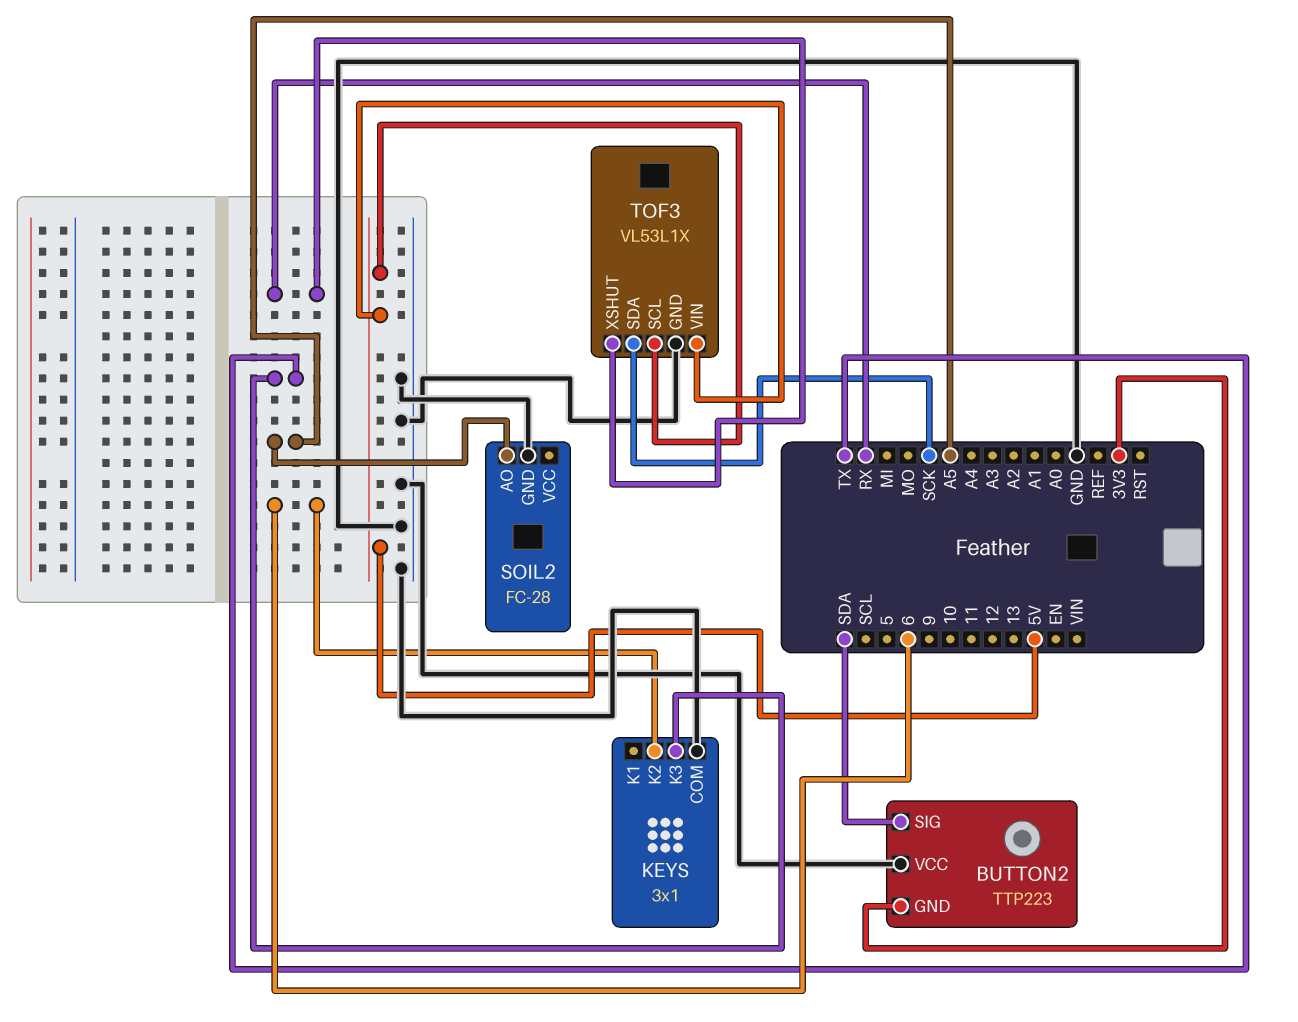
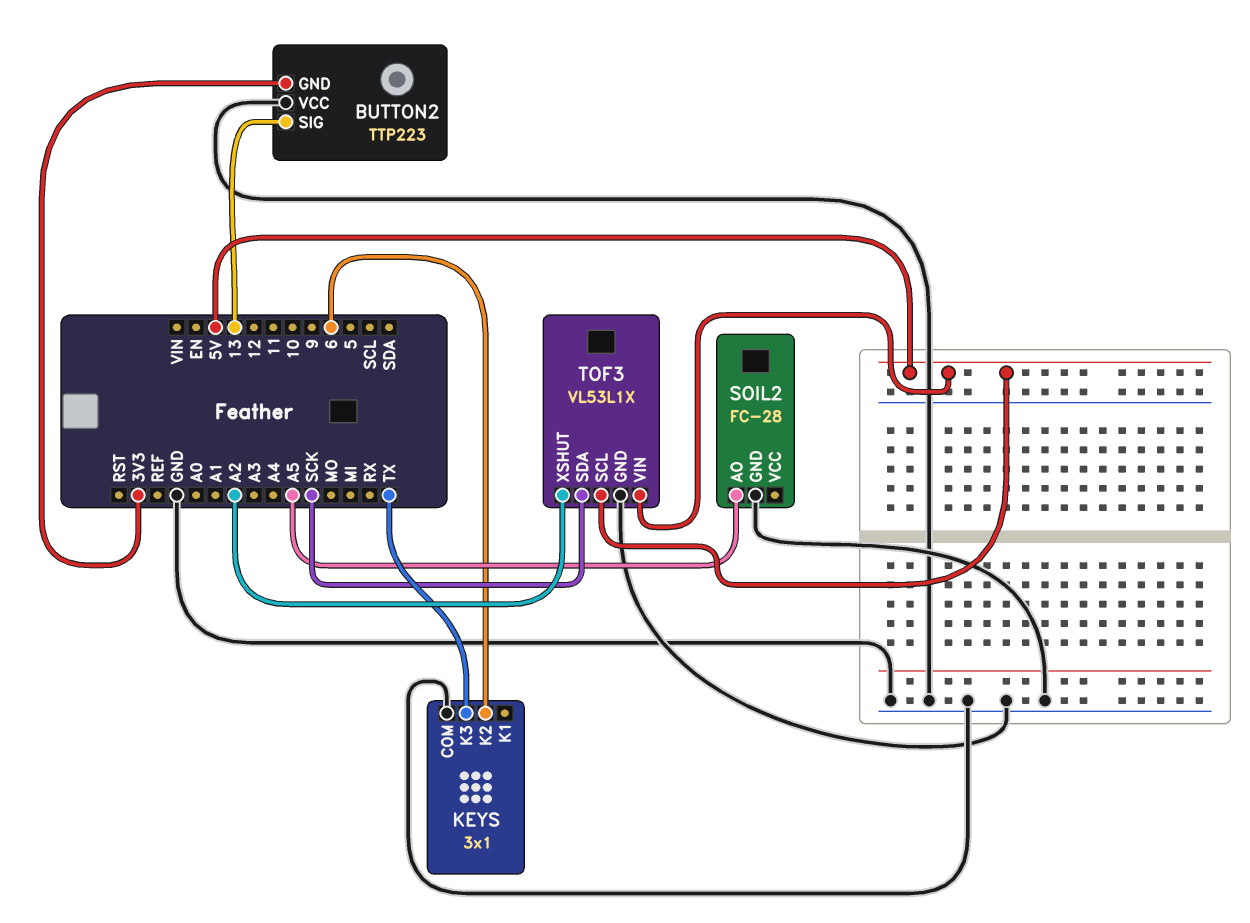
BUTTON2 pin SIG: SDA -> 13
TOF3 pin XSHUT: RX -> A2

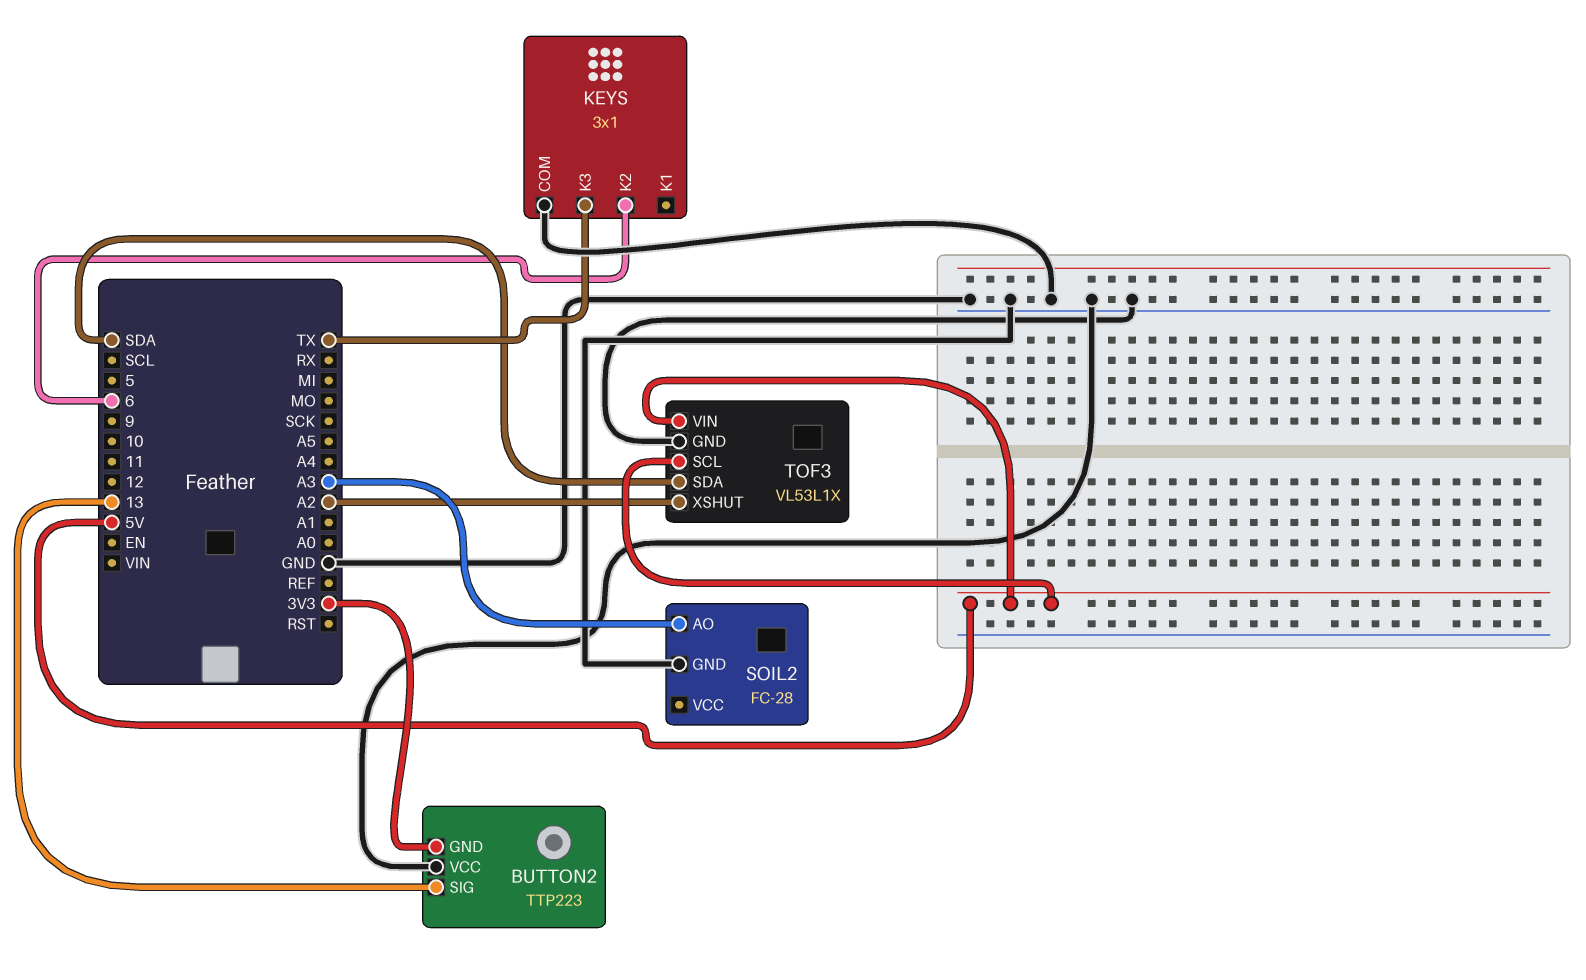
SOIL2 pin AO: A5 -> A3
TOF3 pin SDA: SCK -> SDA

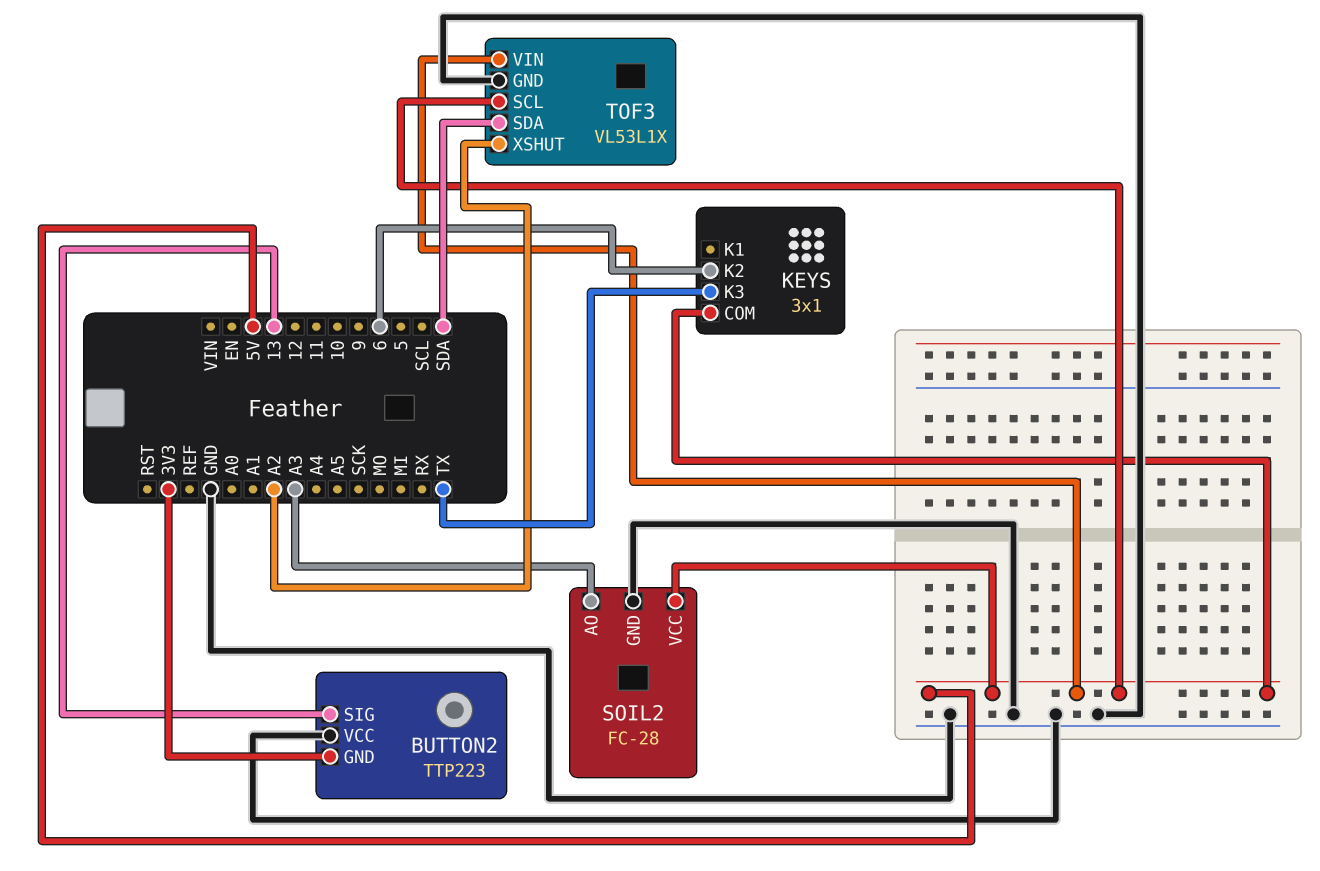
KEYS pin COM: GND -> 5V
SOIL2 pin VCC: none -> 5V

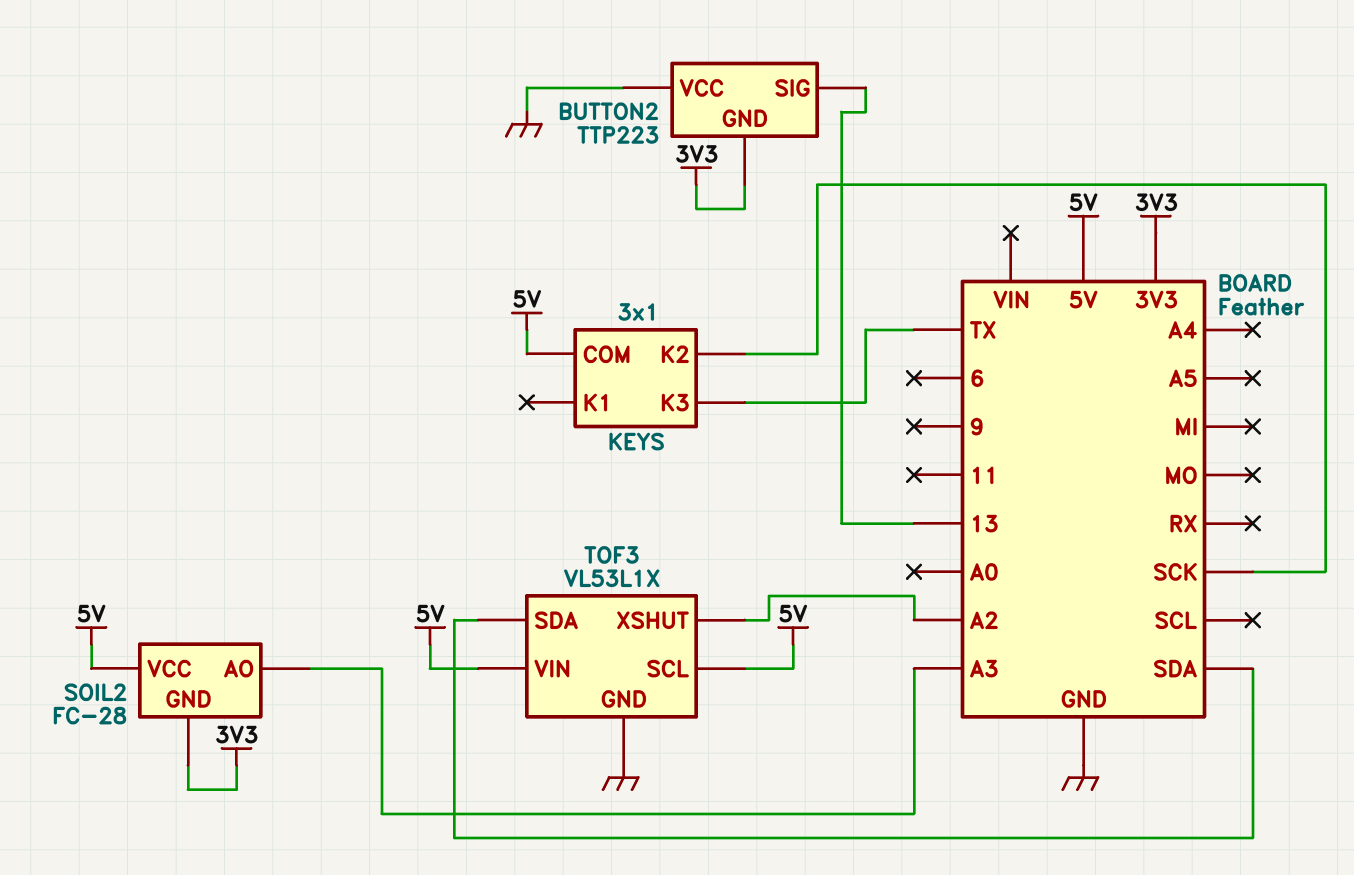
KEYS pin K2: 6 -> SCK
SOIL2 pin GND: GND -> 3V3

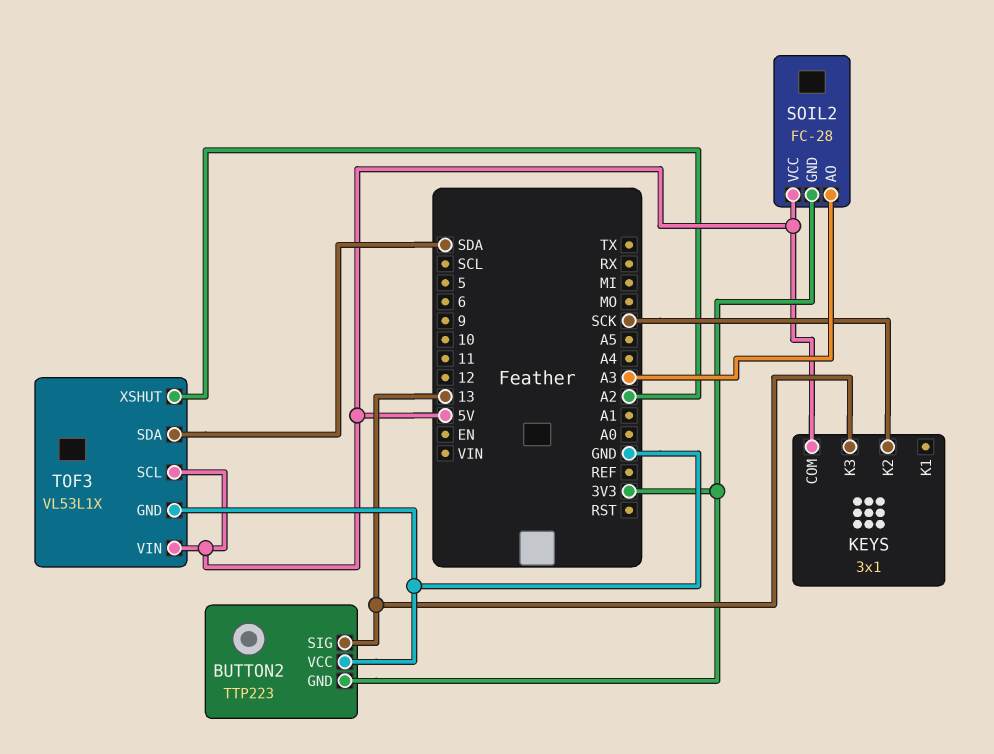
KEYS pin K3: TX -> 13

